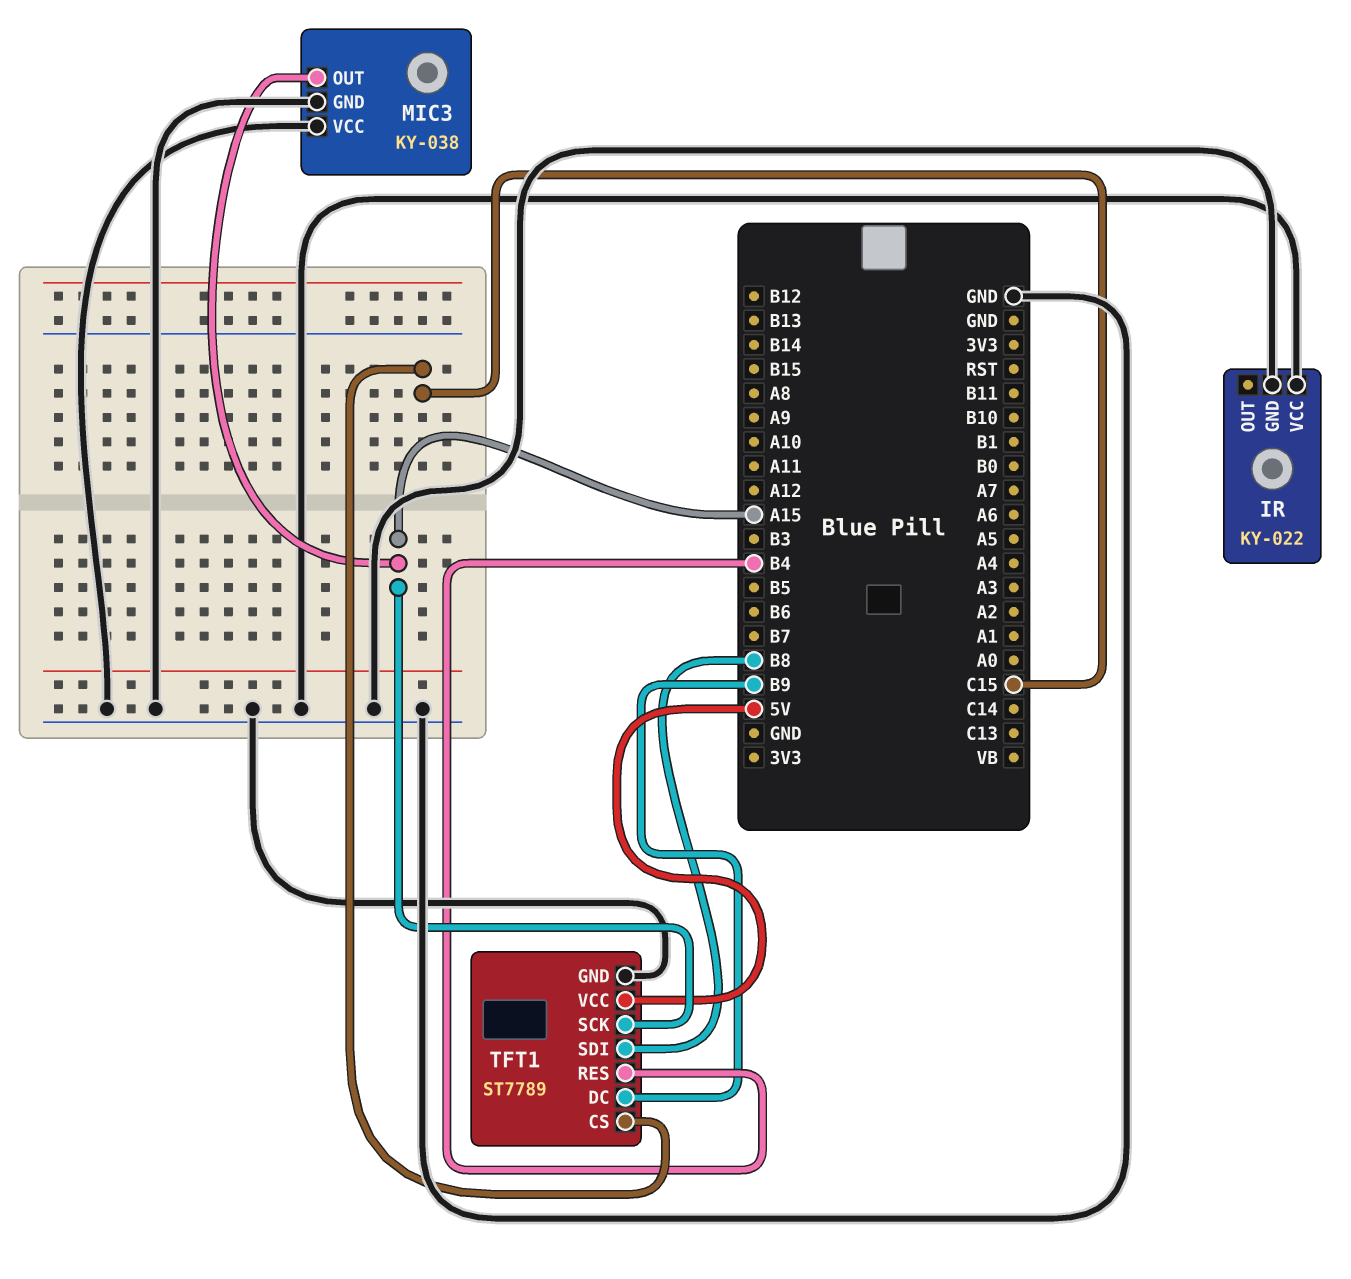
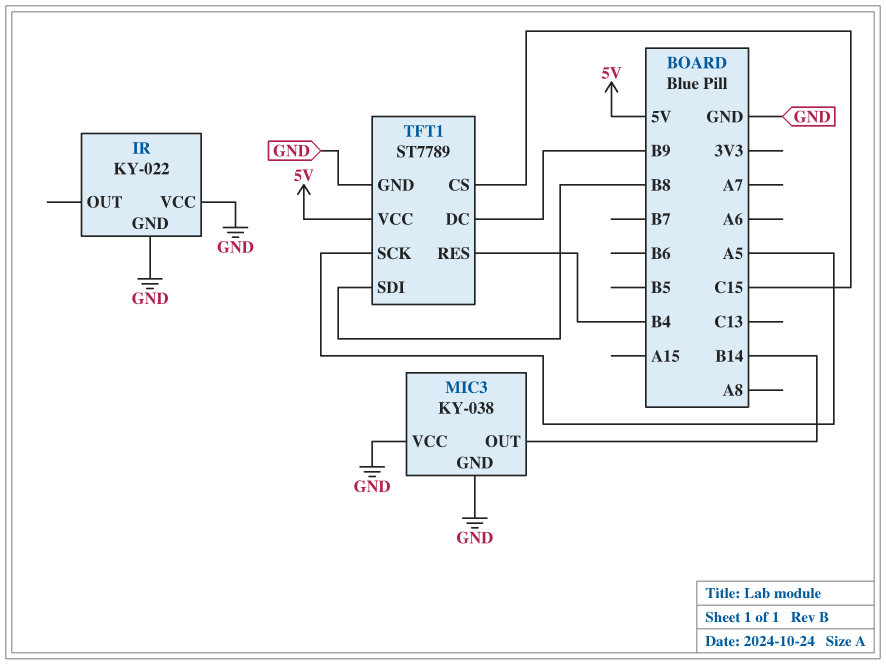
MIC3 pin OUT: A15 -> B14
TFT1 pin SCK: A15 -> A5

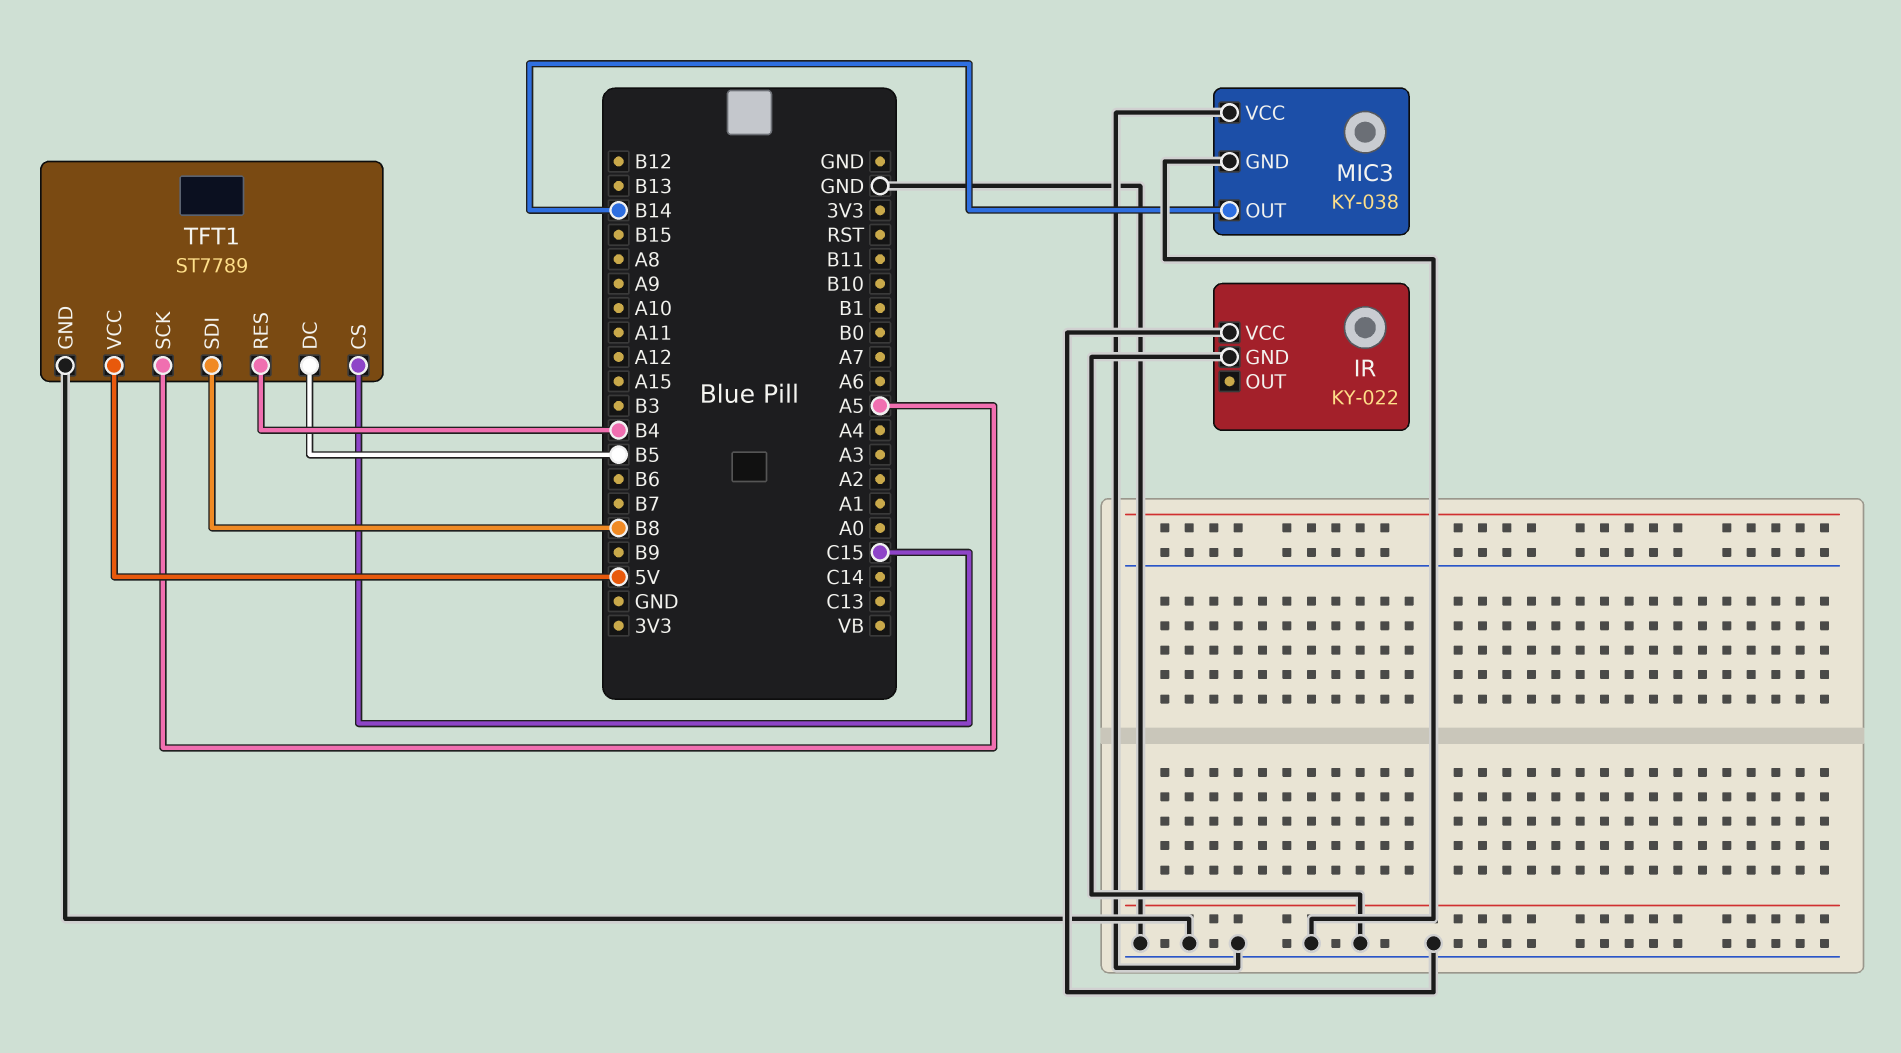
TFT1 pin DC: B9 -> B5

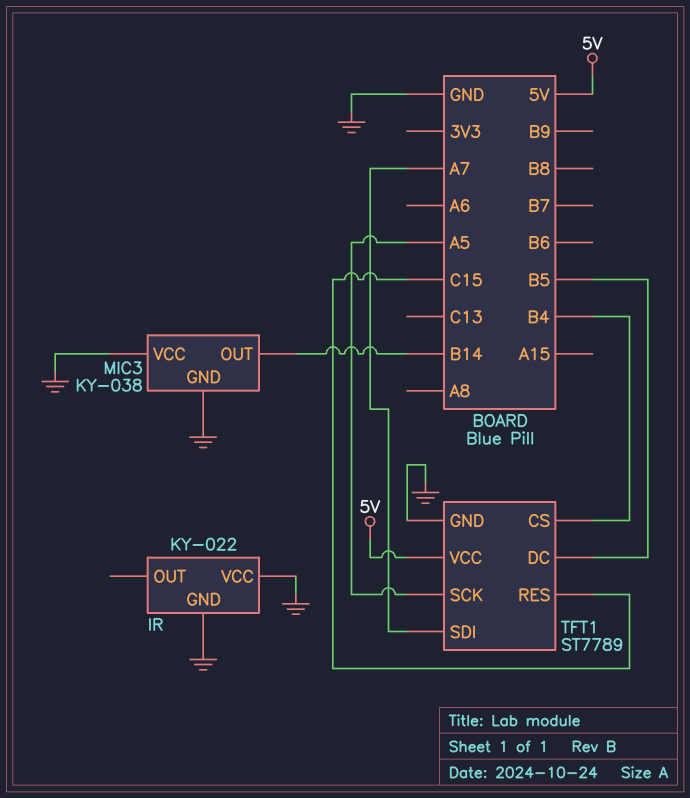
TFT1 pin CS: C15 -> B4
TFT1 pin RES: B4 -> C15
TFT1 pin SDI: B8 -> A7

